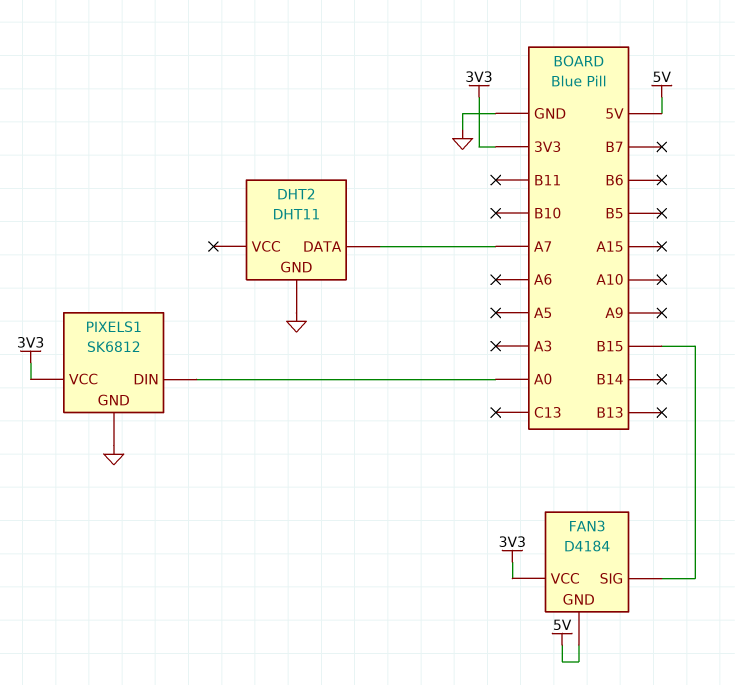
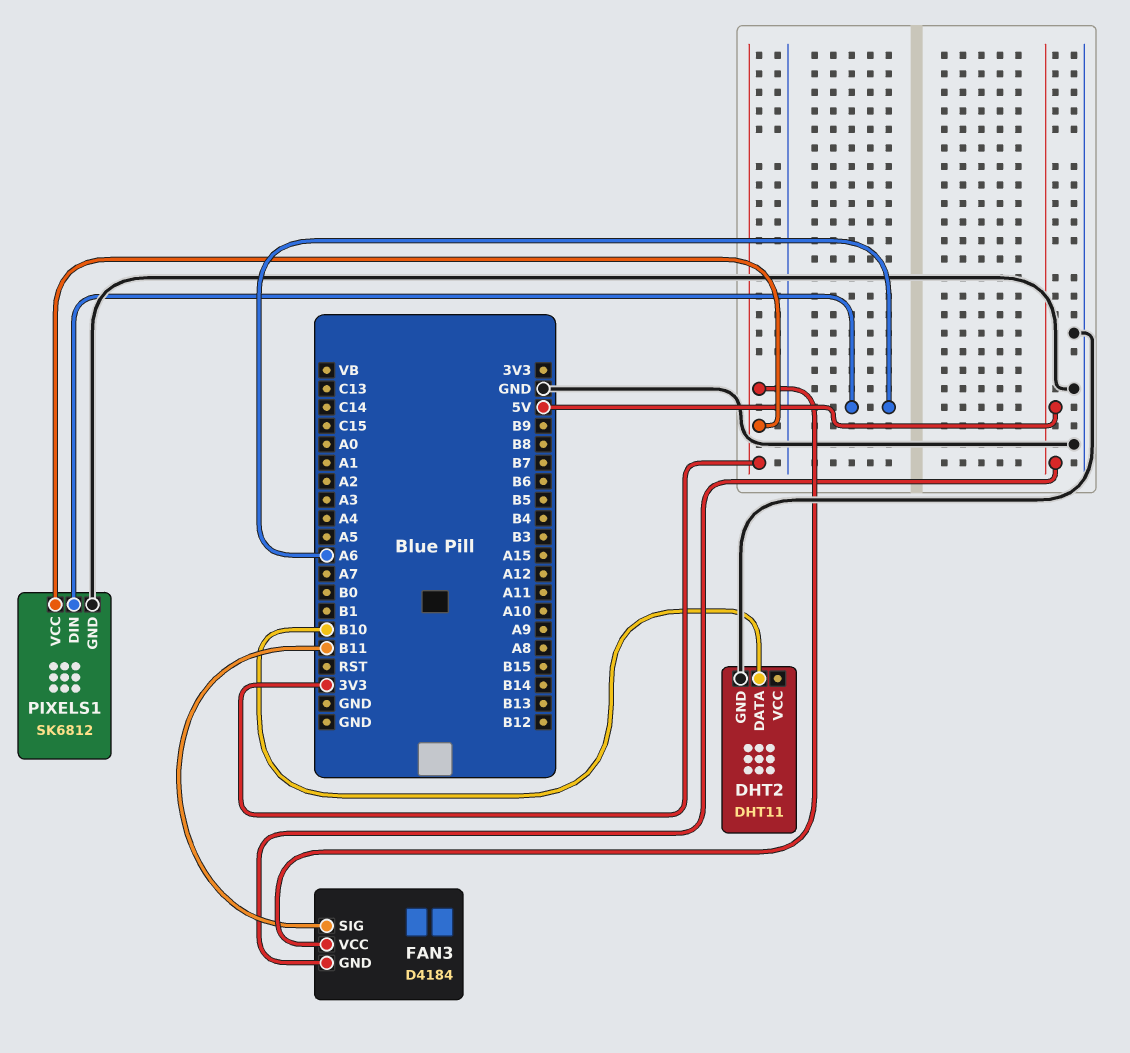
DHT2 pin DATA: A7 -> B10
FAN3 pin SIG: B15 -> B11
PIXELS1 pin DIN: A0 -> A6

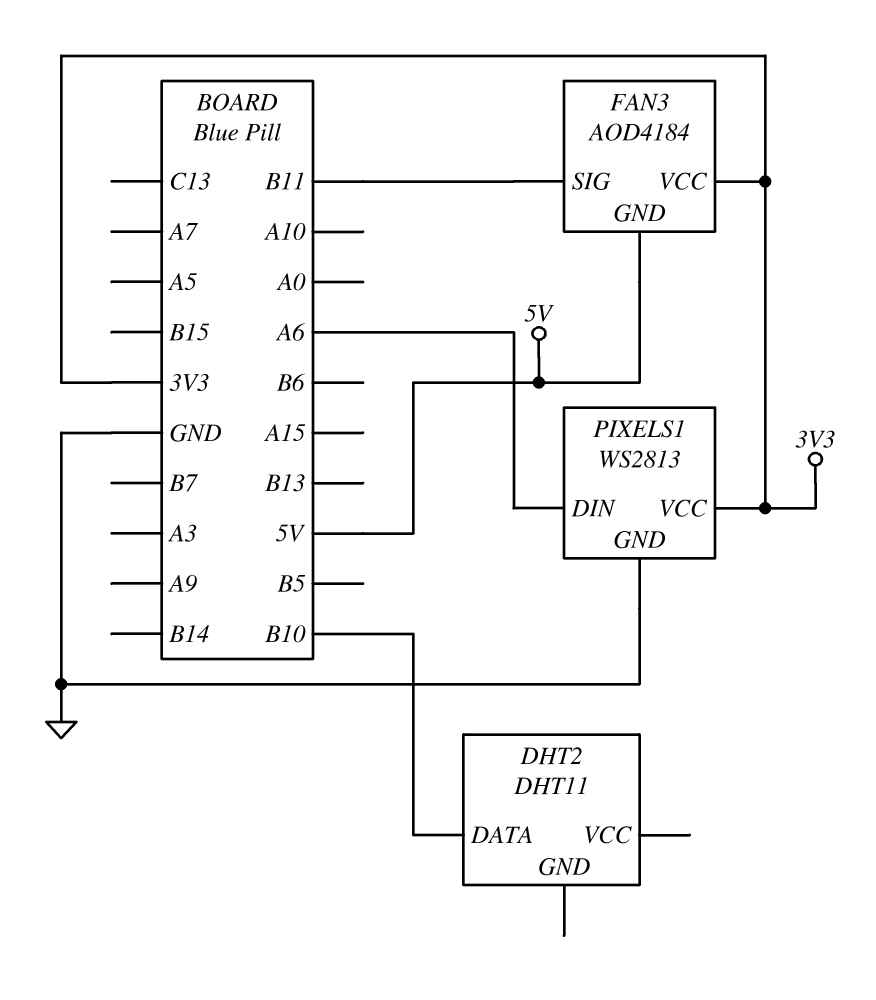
DHT2 pin GND: GND -> none
FAN3: D4184 -> AOD4184
PIXELS1: SK6812 -> WS2813

